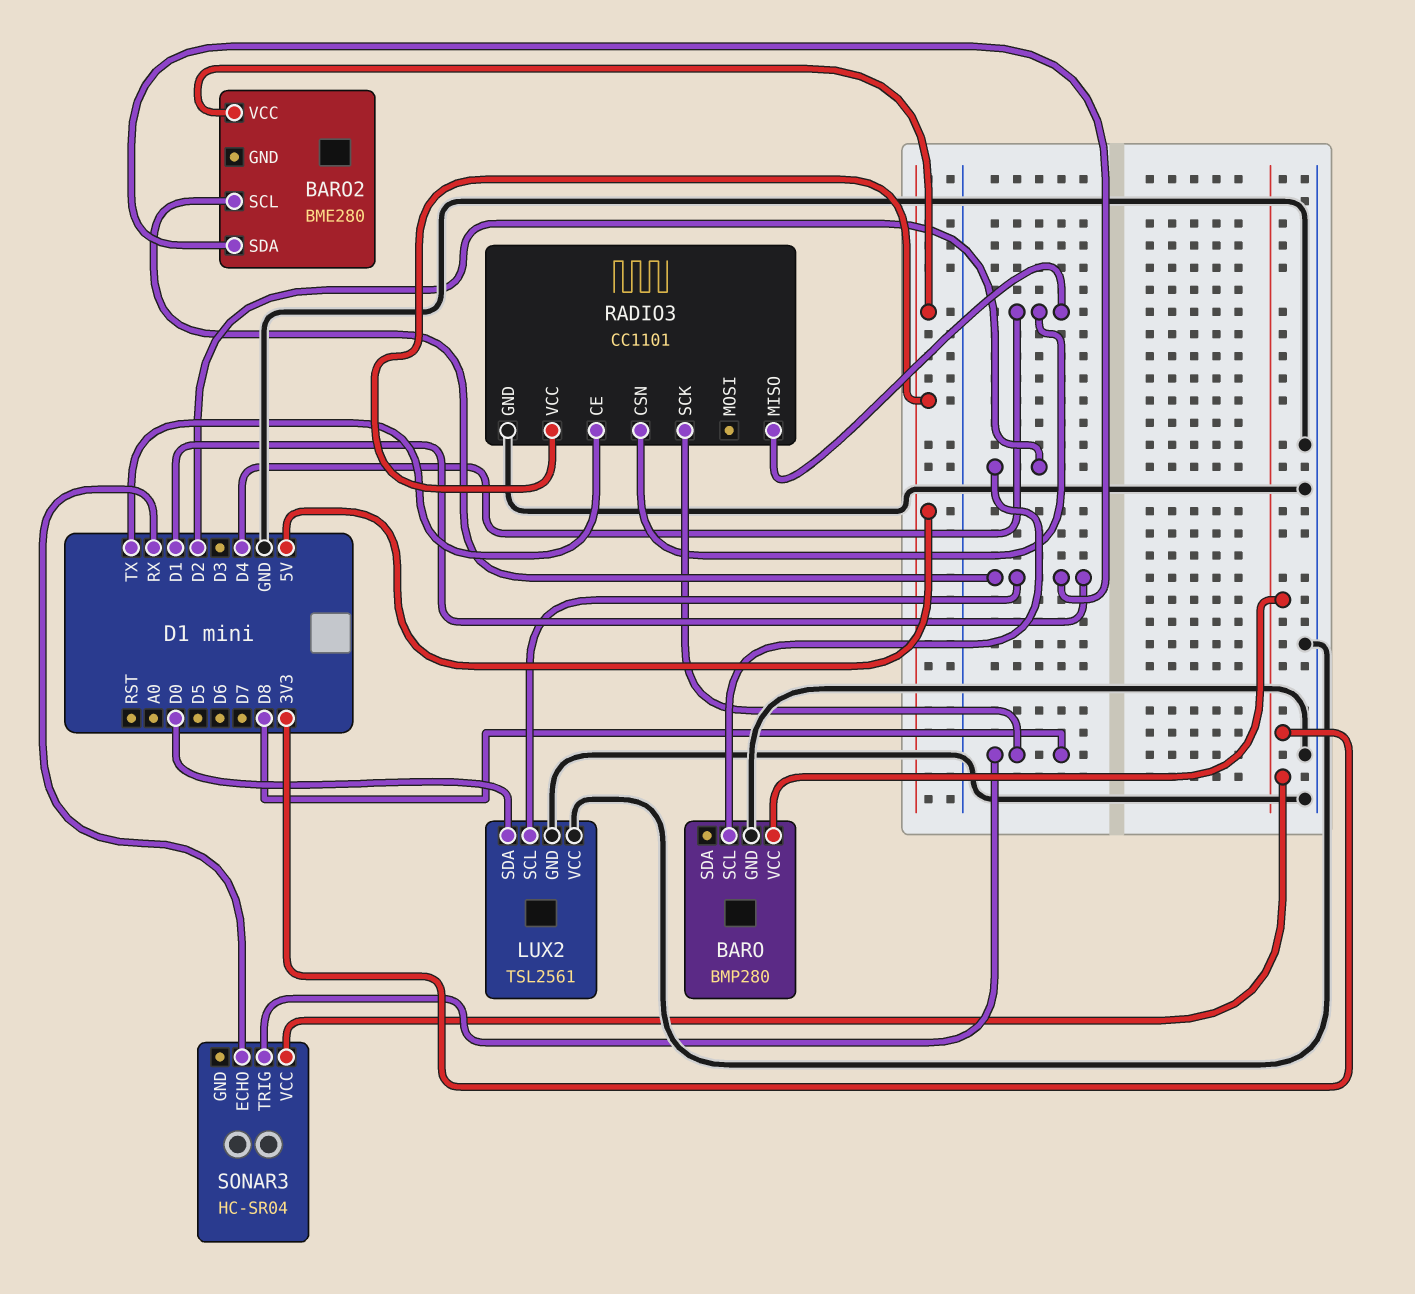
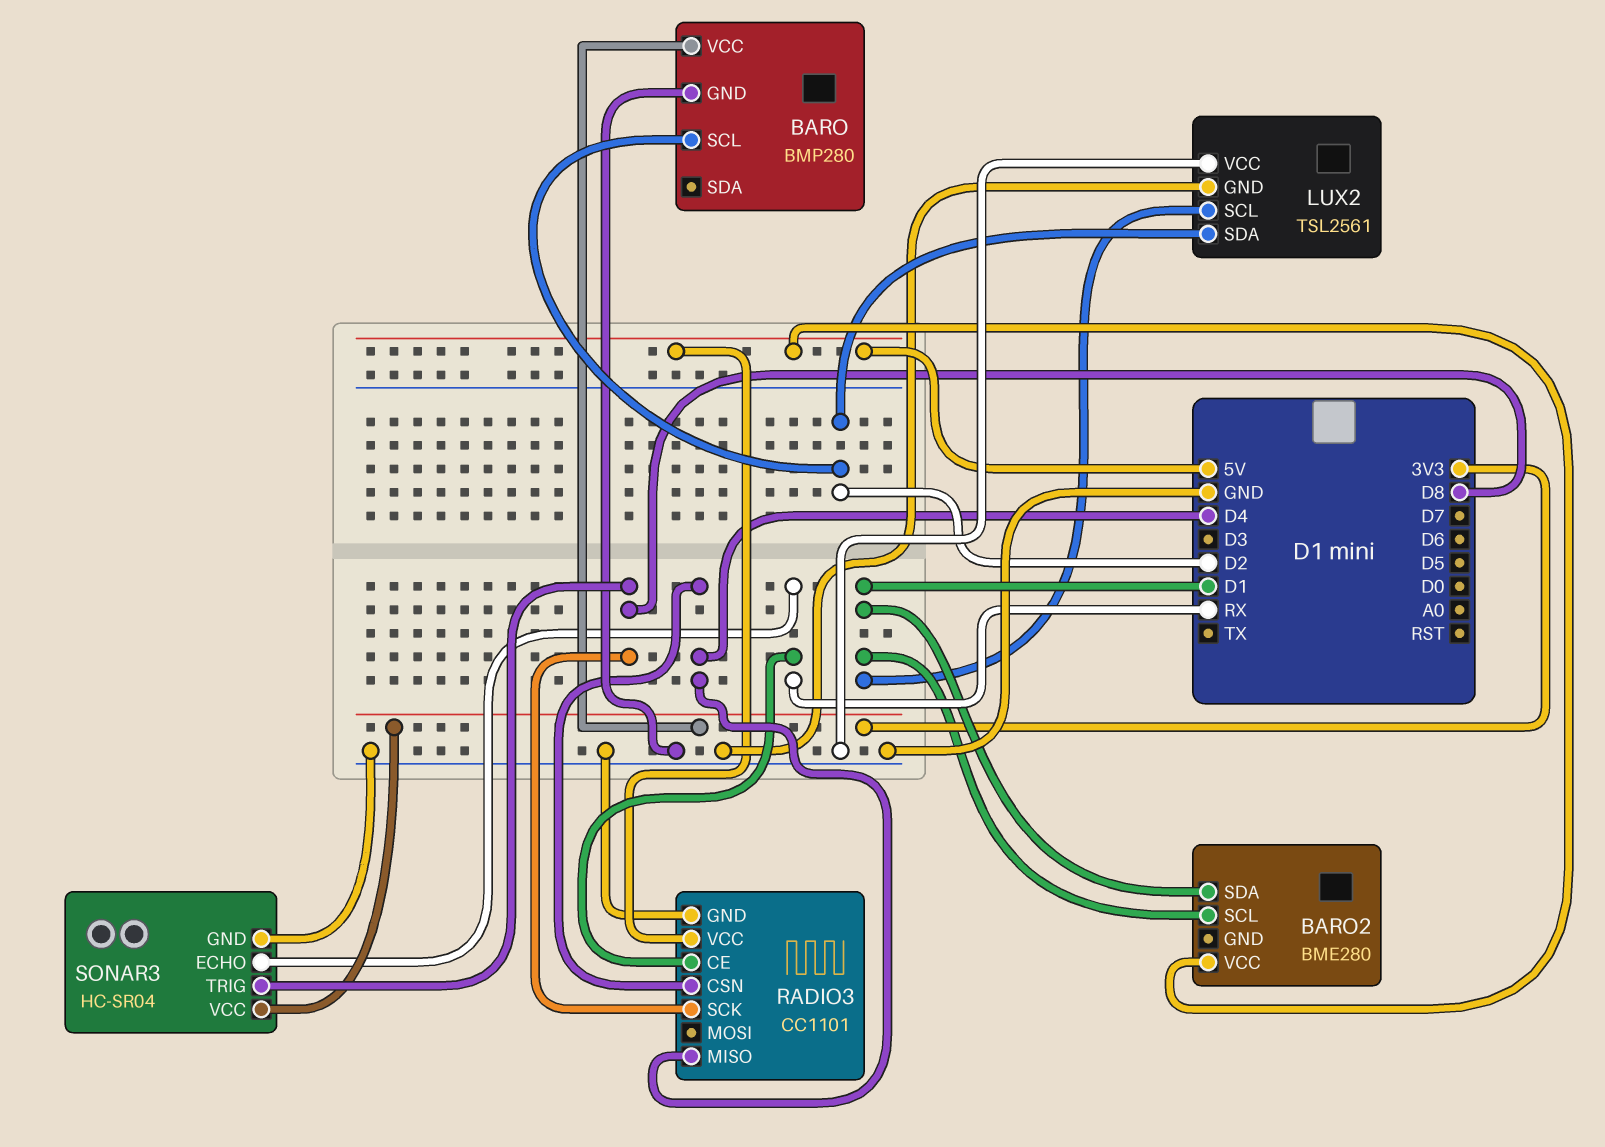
LUX2 pin SDA: D0 -> D2
RADIO3 pin CE: TX -> RX
SONAR3 pin GND: none -> GND

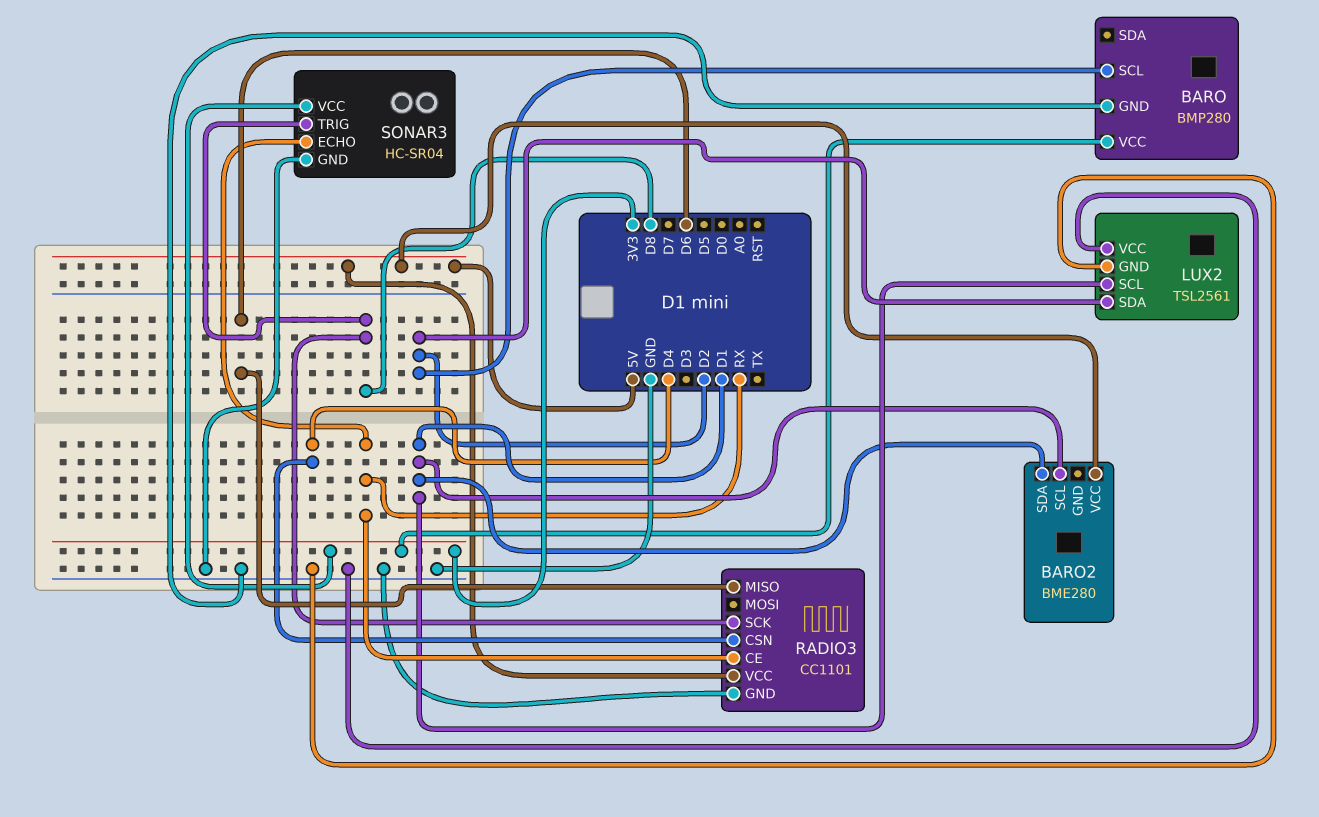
RADIO3 pin MISO: D4 -> D6

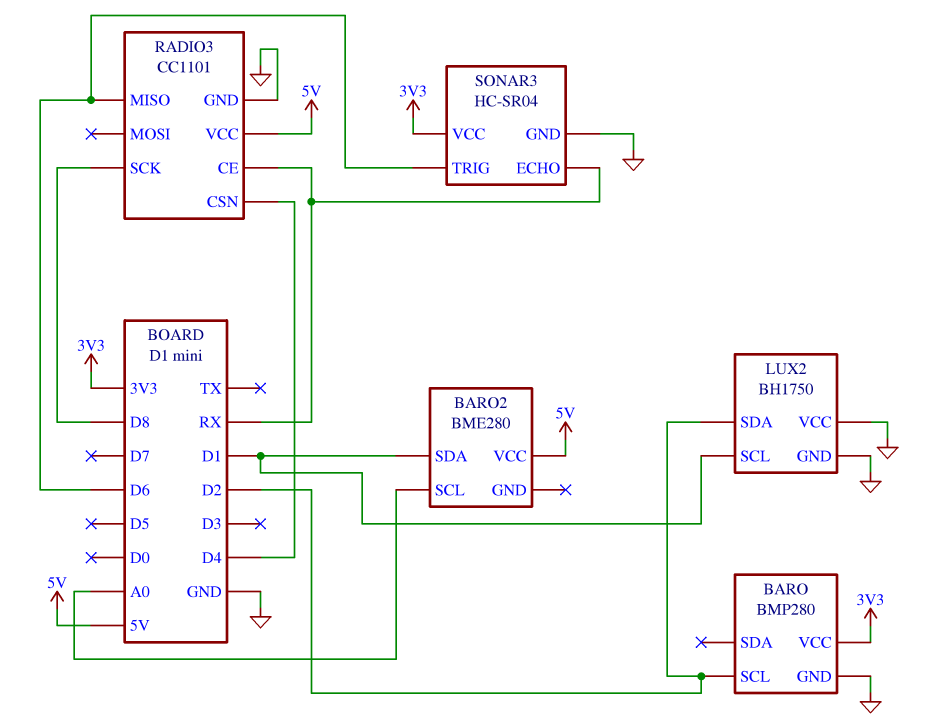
BARO2 pin SCL: D1 -> A0
LUX2: TSL2561 -> BH1750
SONAR3 pin TRIG: D8 -> D6

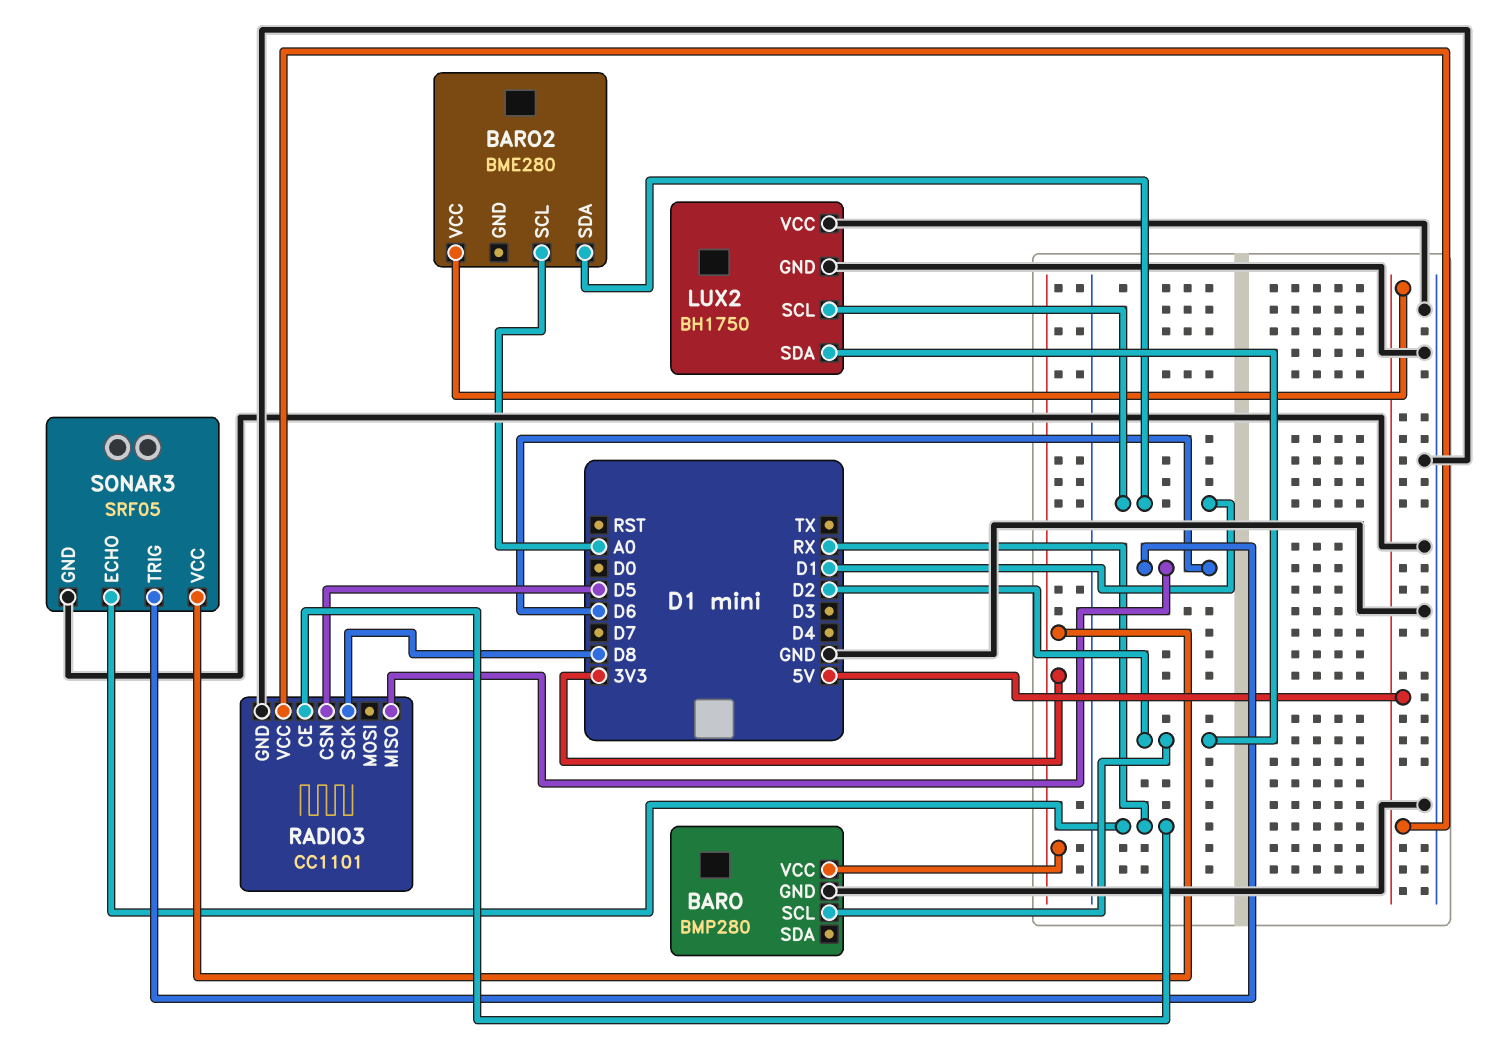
RADIO3 pin CSN: D4 -> D5
SONAR3: HC-SR04 -> SRF05

